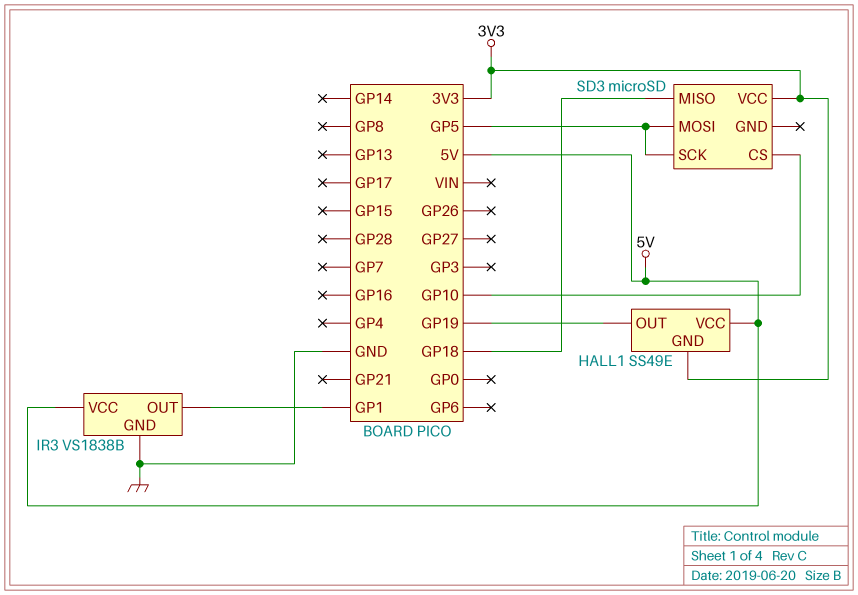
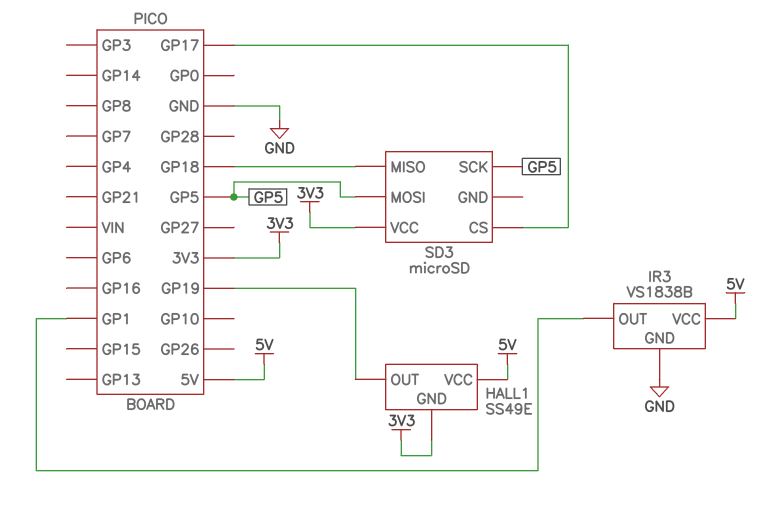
SD3 pin CS: GP10 -> GP17

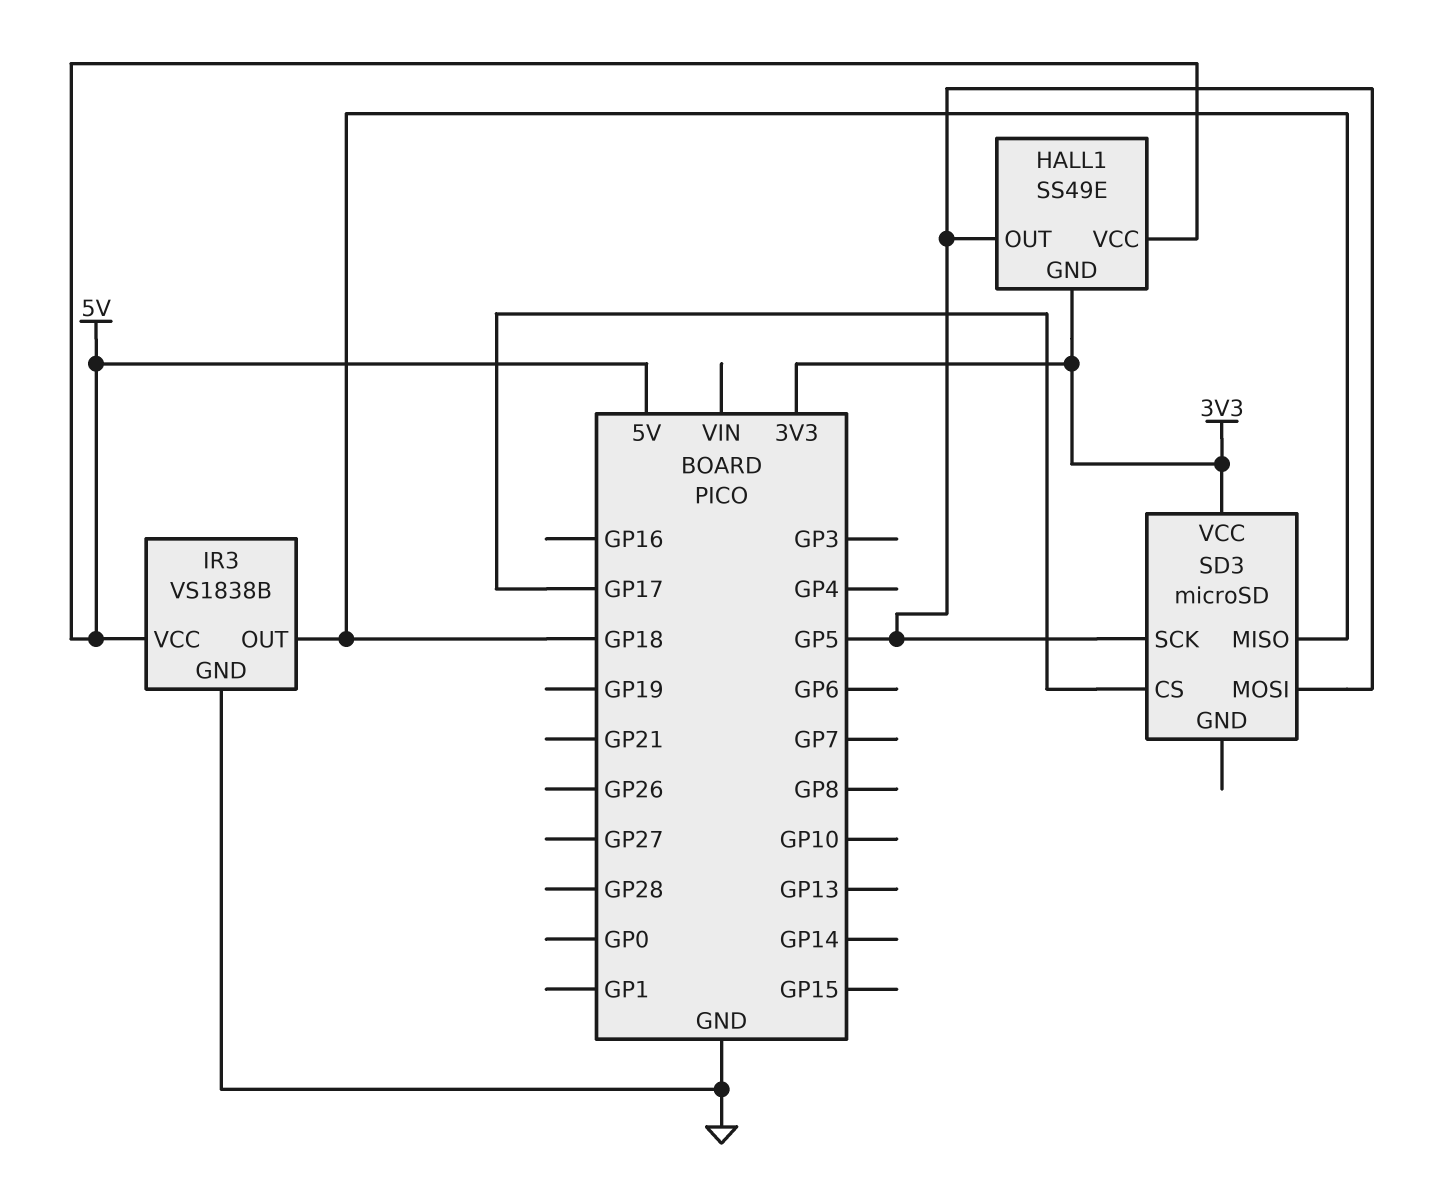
HALL1 pin OUT: GP19 -> GP5
IR3 pin OUT: GP1 -> GP18

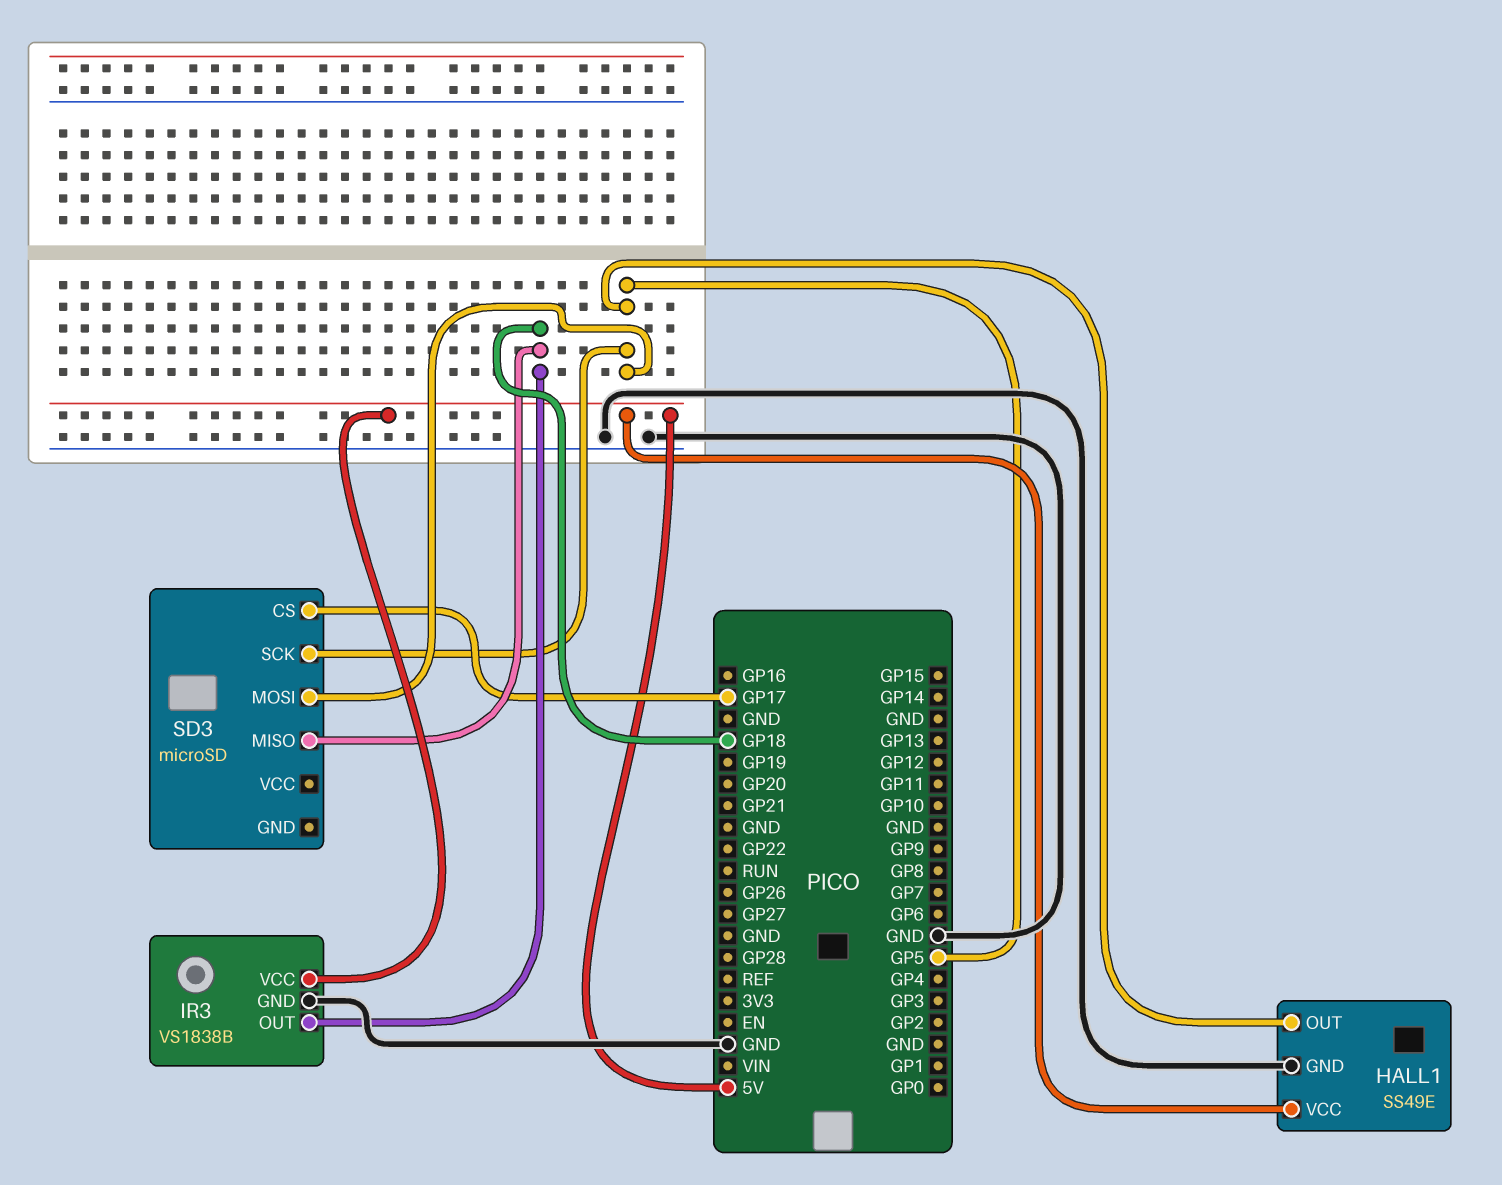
HALL1 pin GND: 3V3 -> GND
SD3 pin VCC: 3V3 -> none

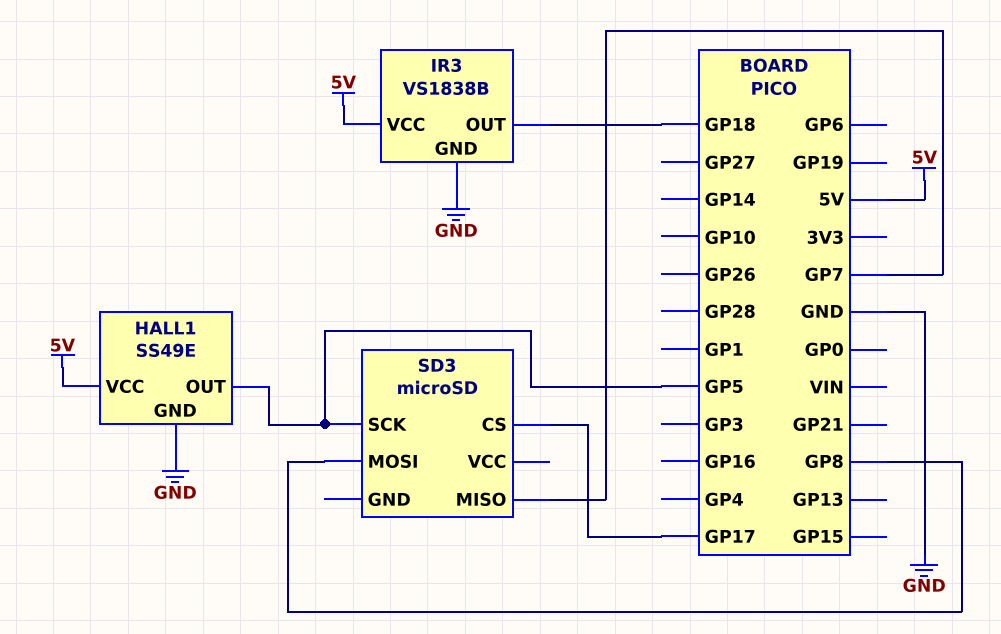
SD3 pin MISO: GP18 -> GP7
SD3 pin MOSI: GP5 -> GP8

